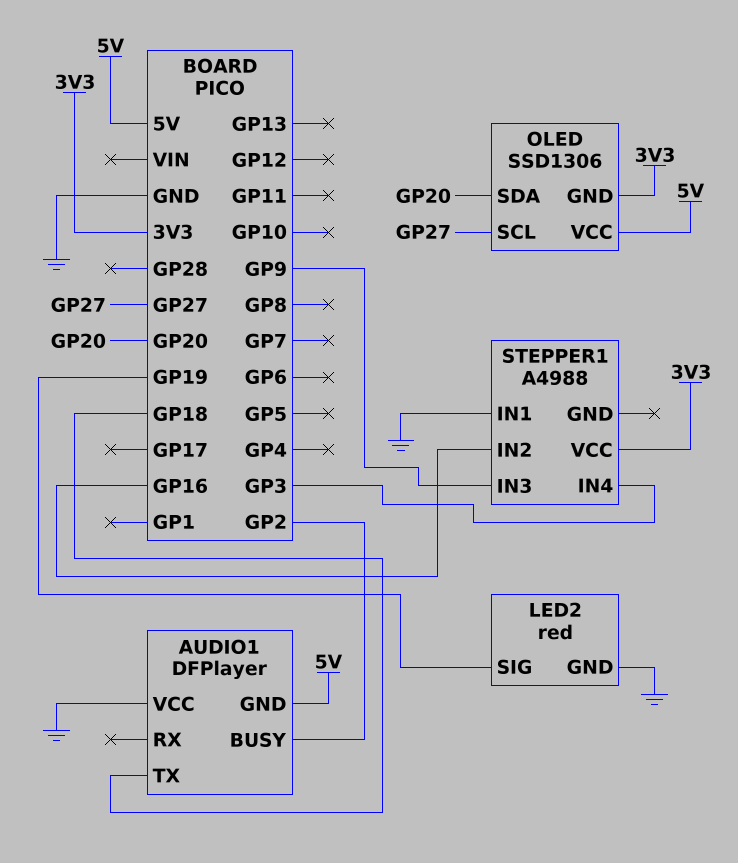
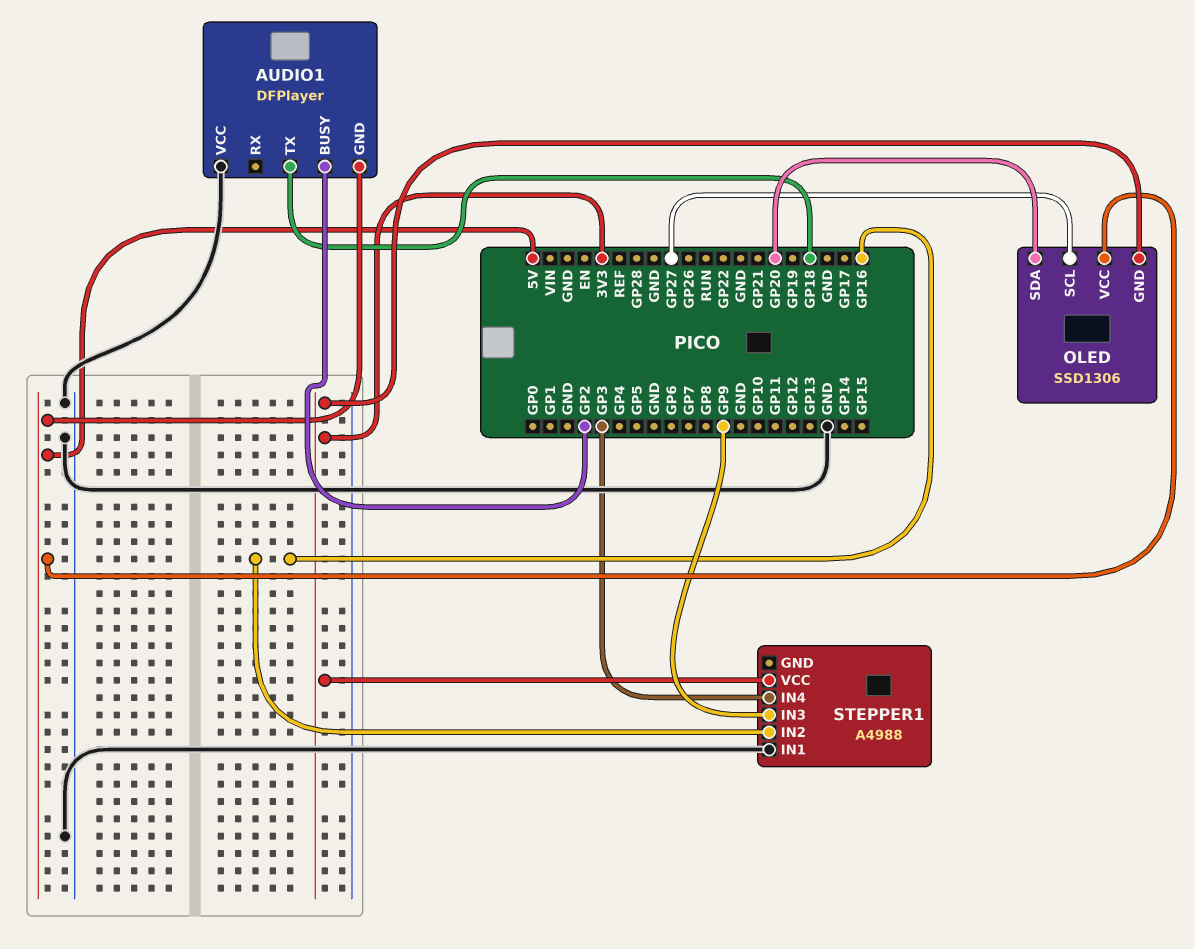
LED2: red -> none
LED2 pin GND: GND -> none
LED2 pin SIG: GP19 -> none

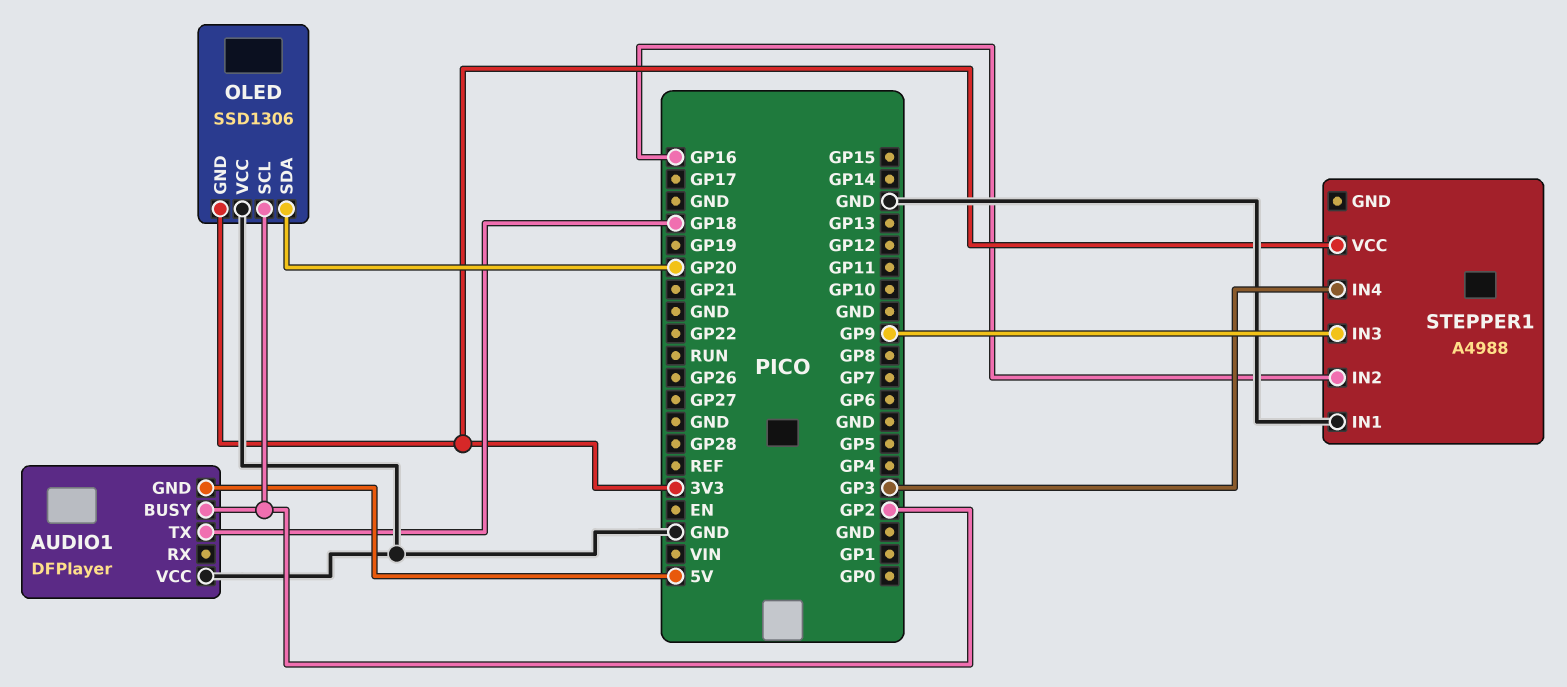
OLED pin SCL: GP27 -> GP2
OLED pin VCC: 5V -> GND

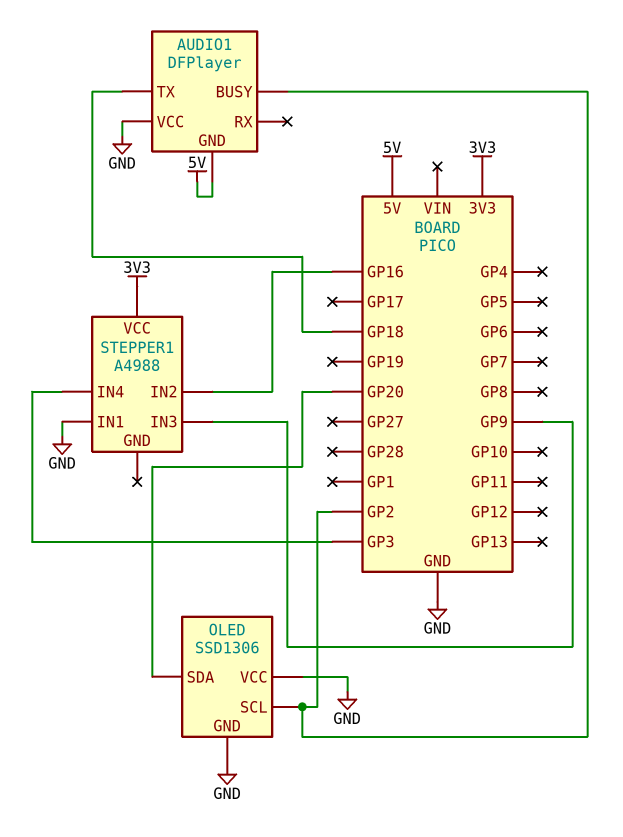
OLED pin GND: 3V3 -> GND

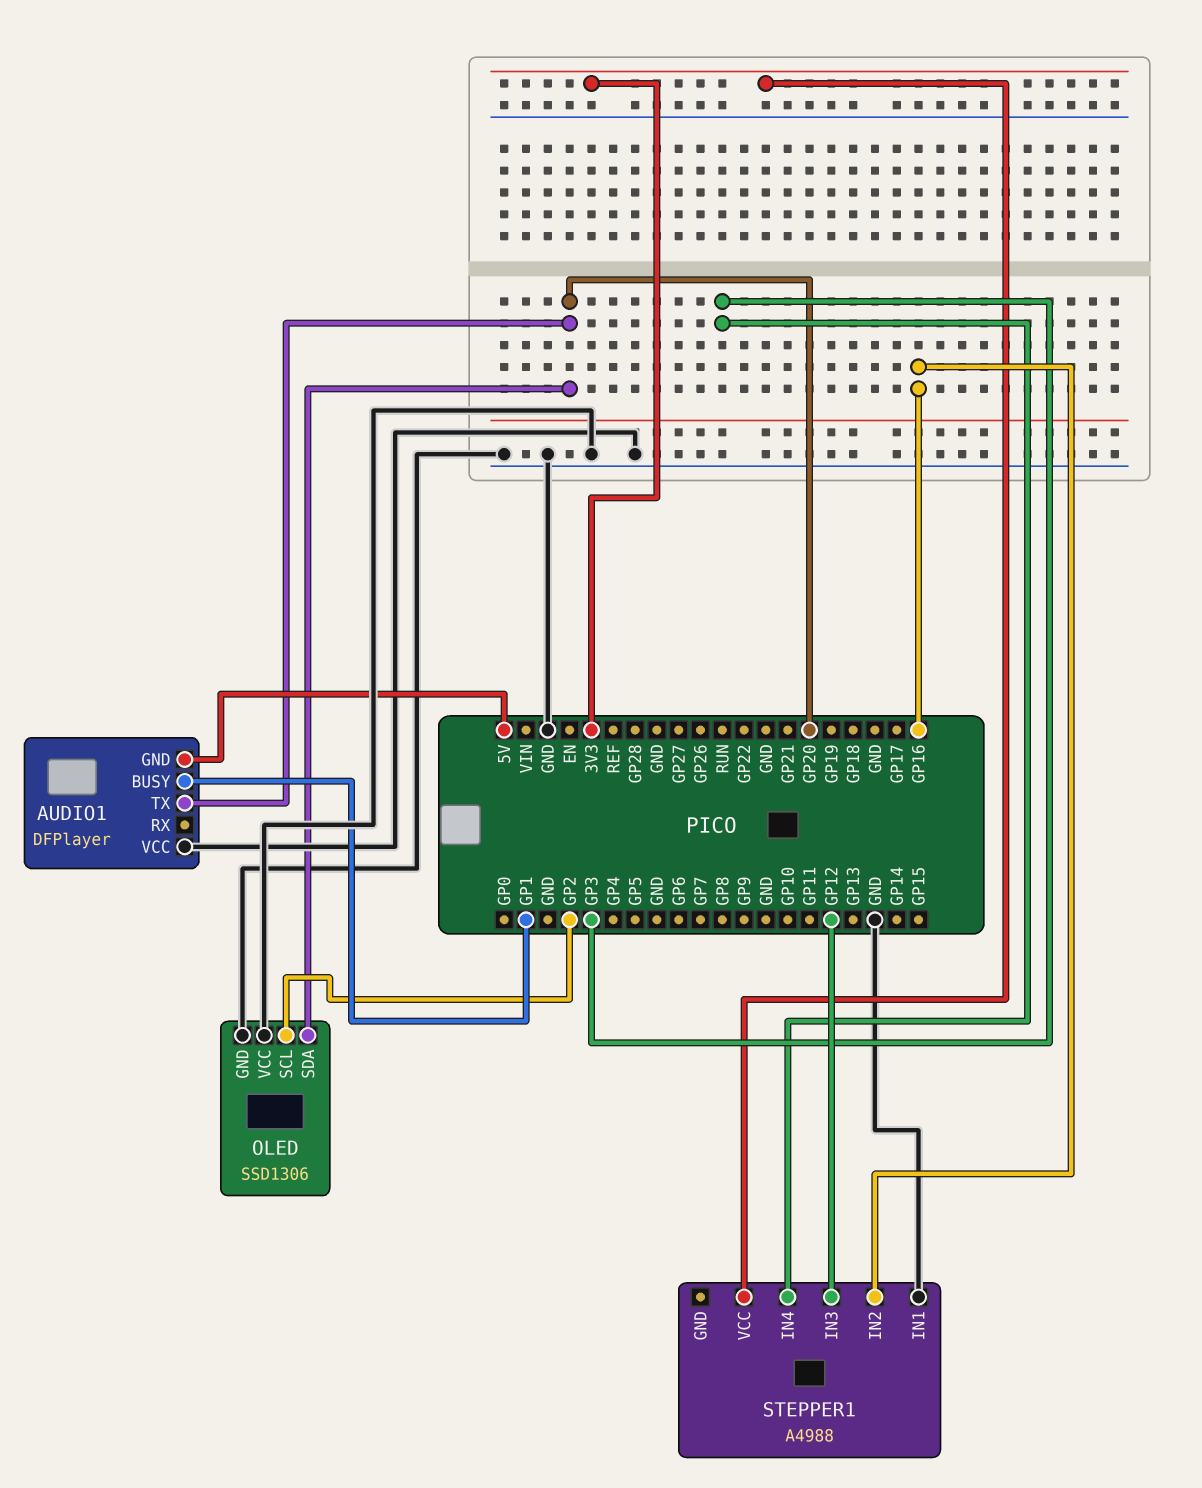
AUDIO1 pin BUSY: GP2 -> GP1
AUDIO1 pin TX: GP18 -> GP20
STEPPER1 pin IN3: GP9 -> GP12

